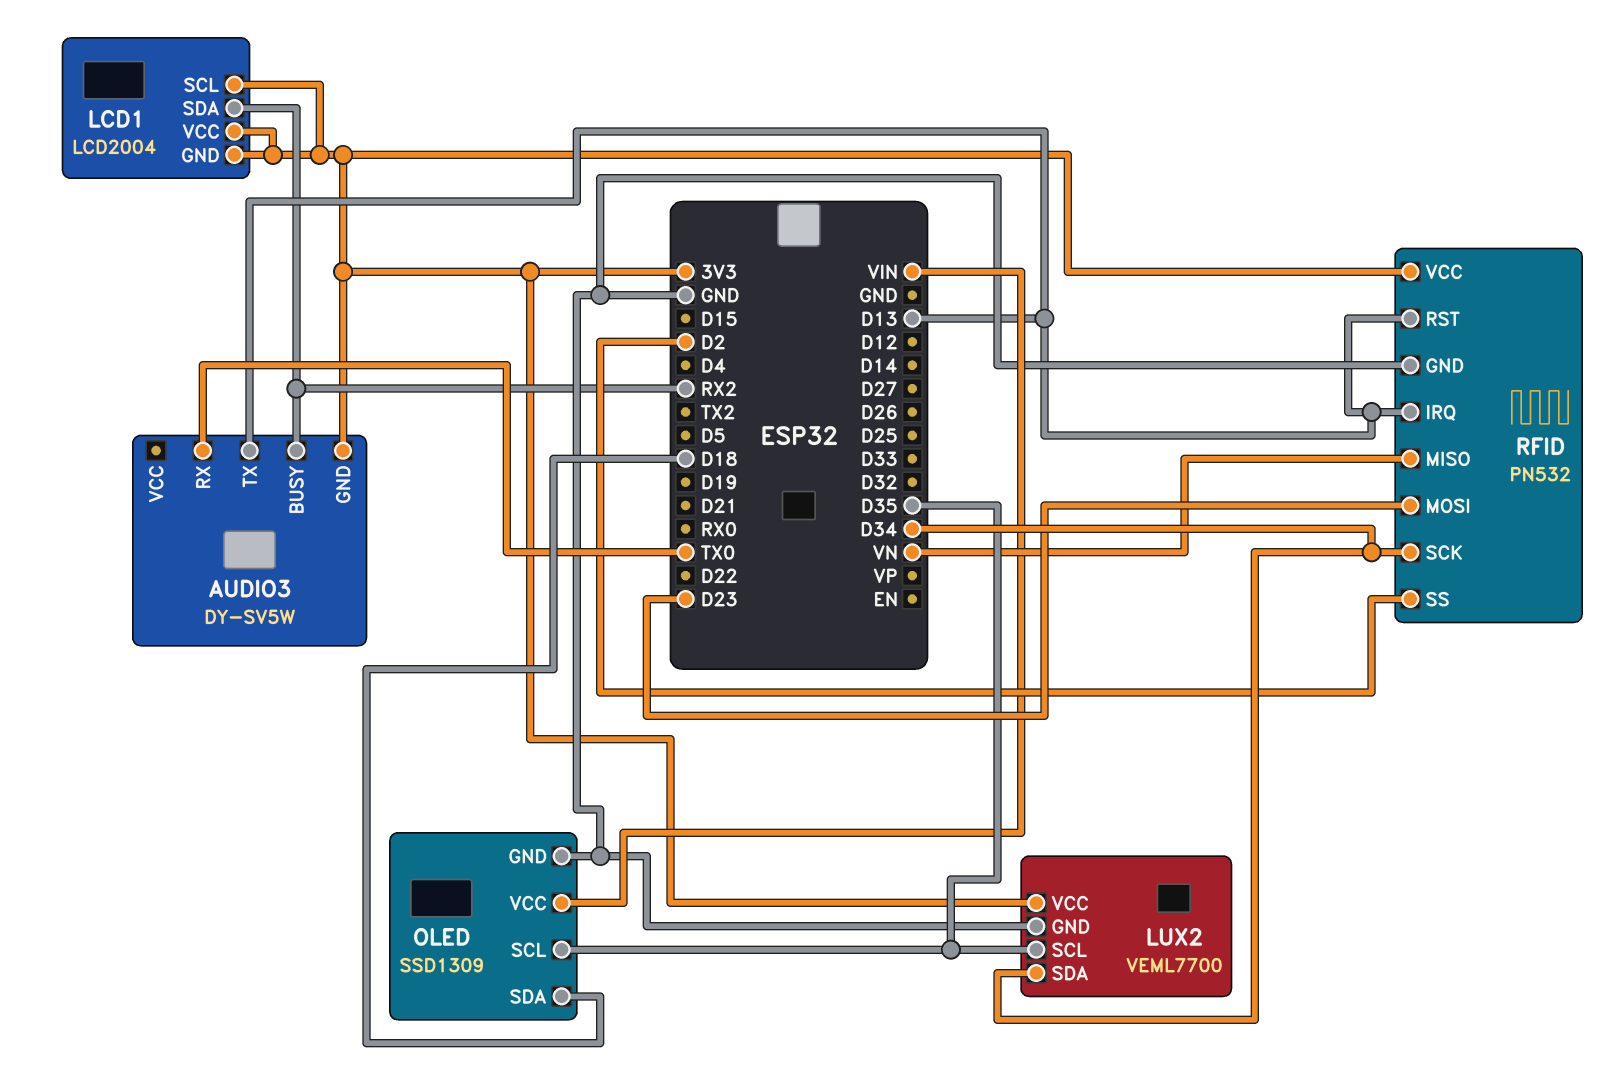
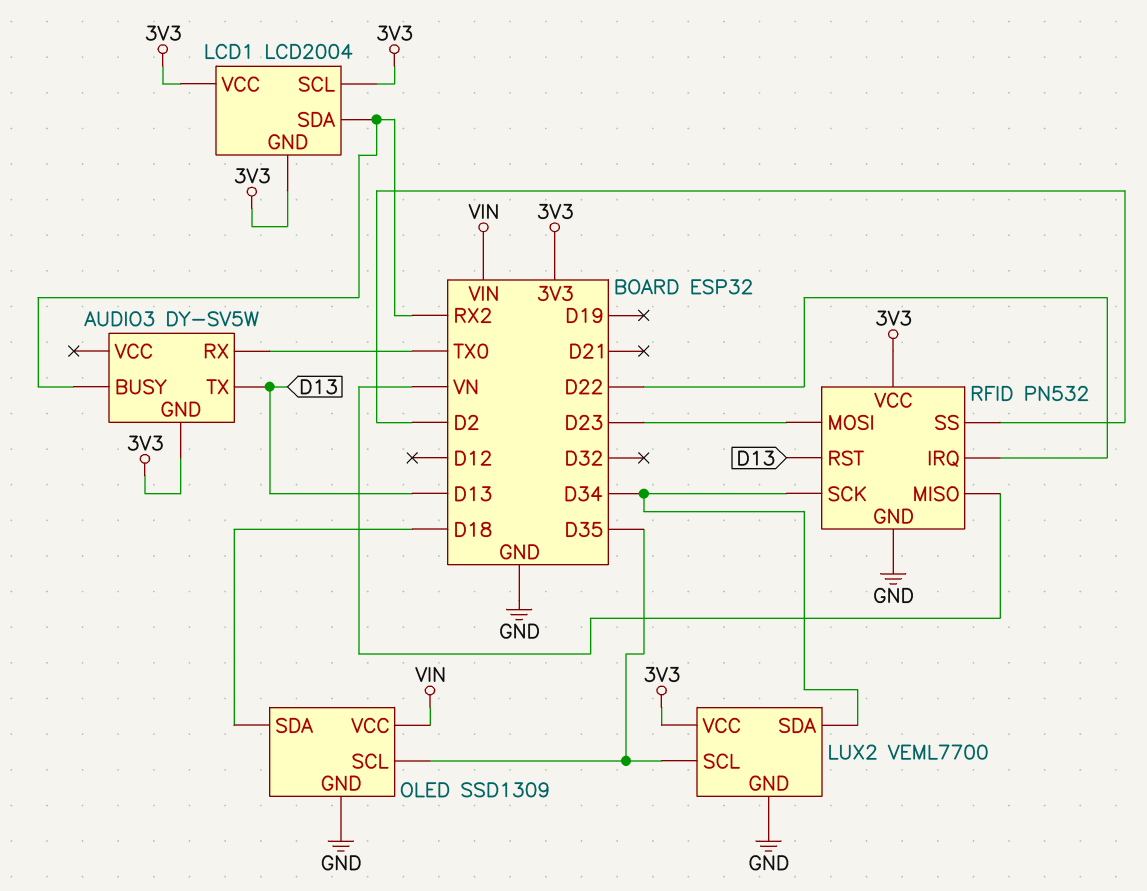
RFID pin IRQ: D13 -> D22

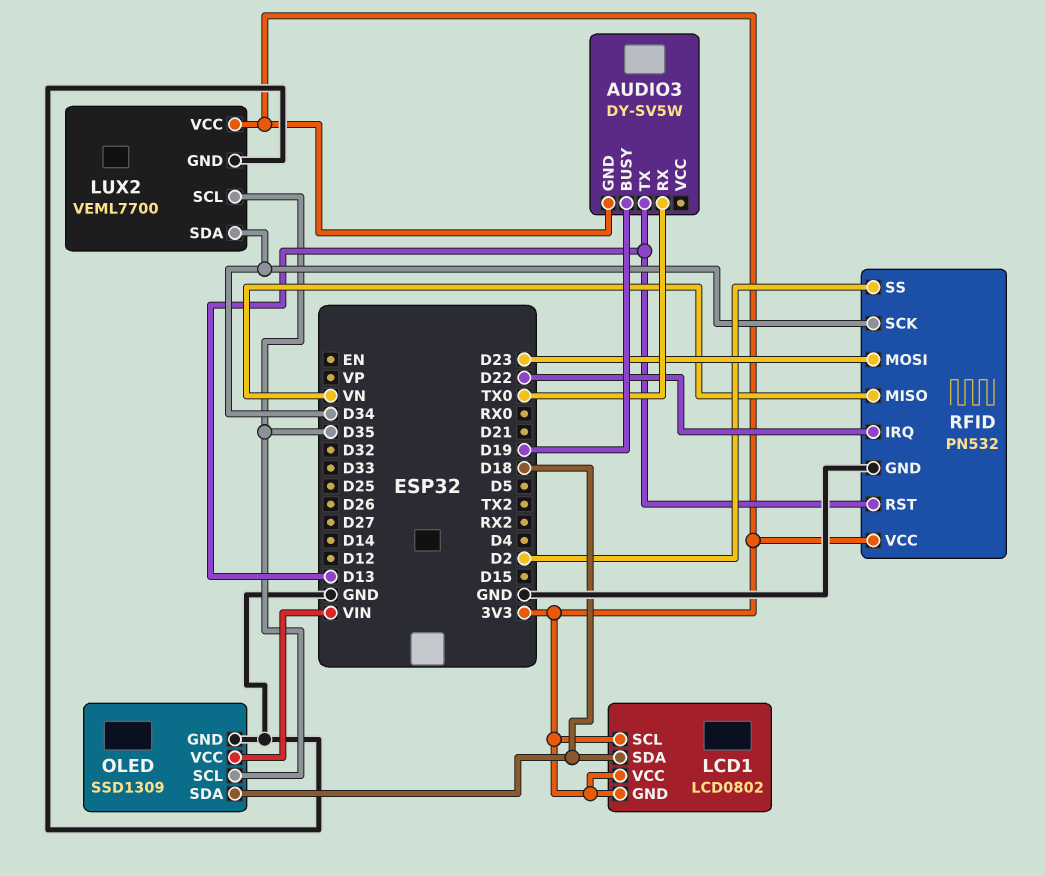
AUDIO3 pin BUSY: RX2 -> D19
LCD1: LCD2004 -> LCD0802
LCD1 pin SDA: RX2 -> D18

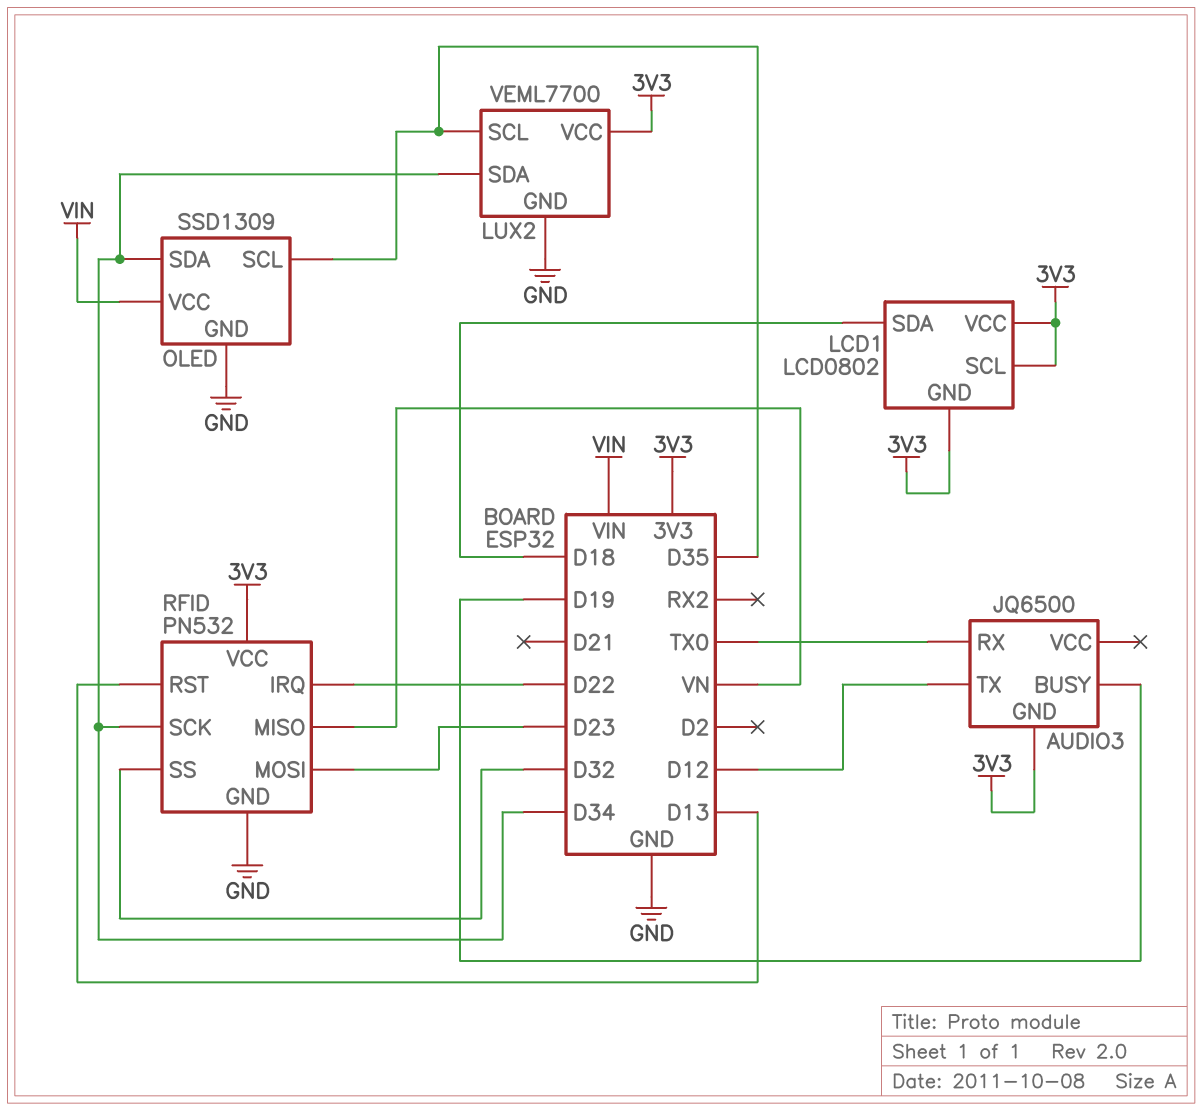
AUDIO3: DY-SV5W -> JQ6500
AUDIO3 pin TX: D13 -> D12
OLED pin SDA: D18 -> D34
RFID pin SS: D2 -> D32

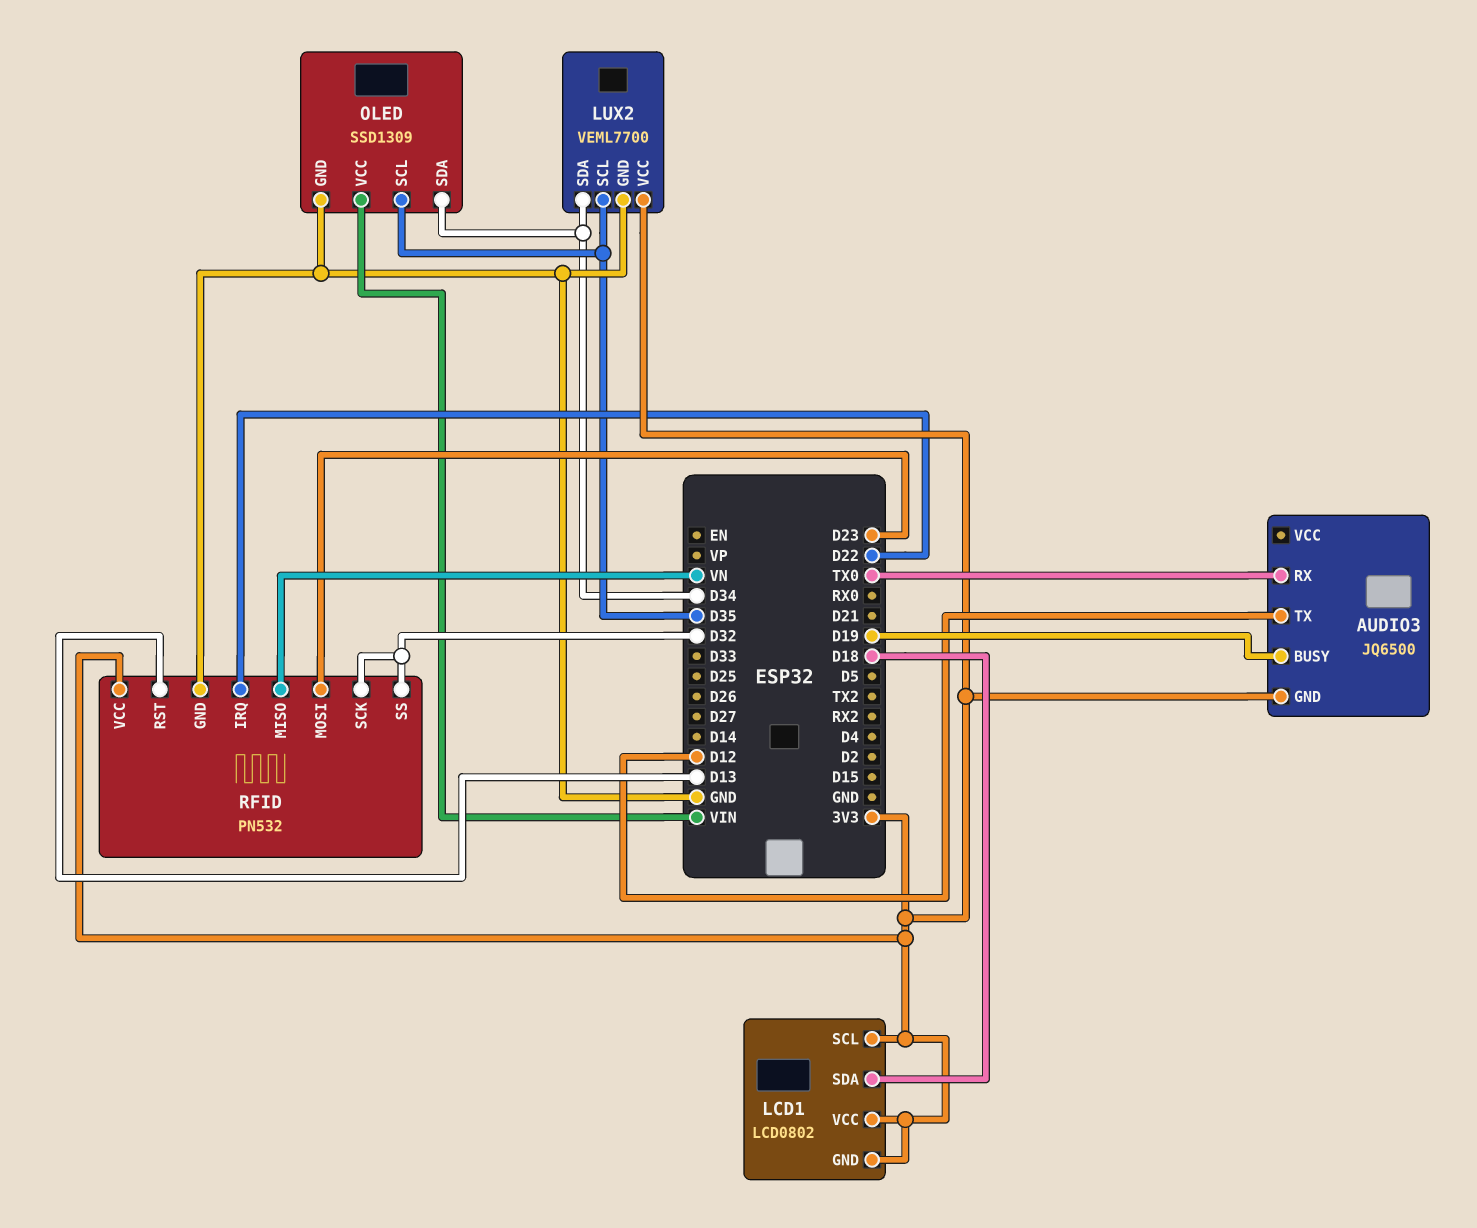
RFID pin SCK: D34 -> D32

